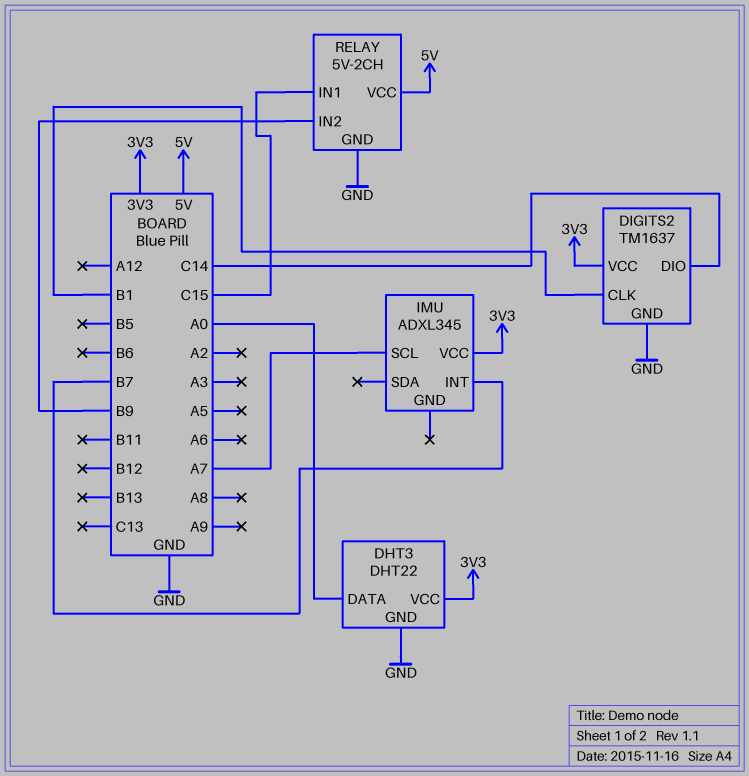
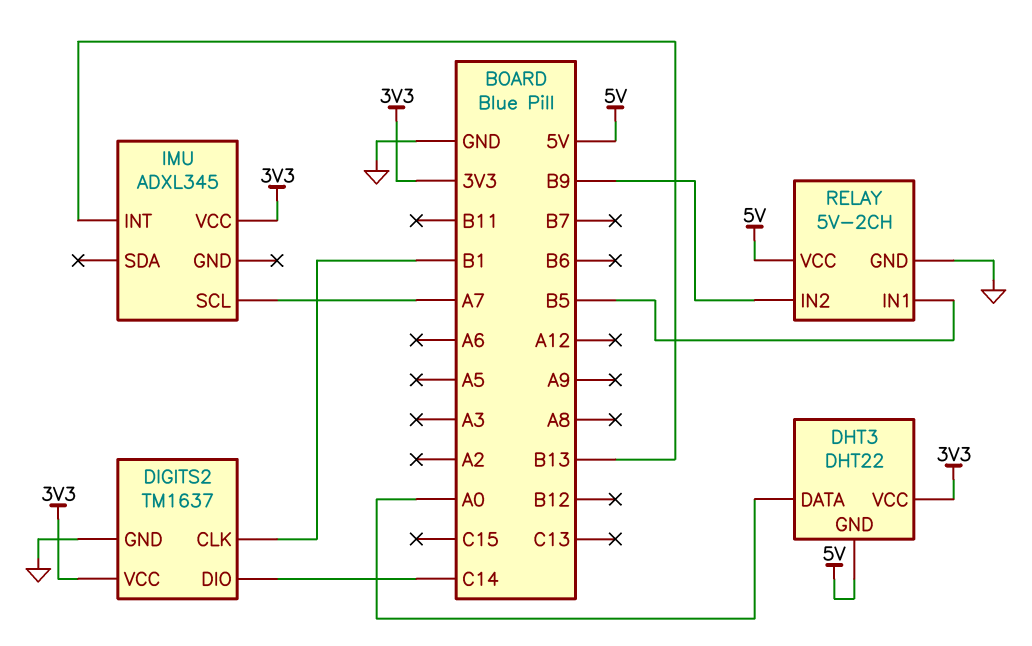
DHT3 pin GND: GND -> 5V
IMU pin INT: B7 -> B13
RELAY pin IN1: C15 -> B5

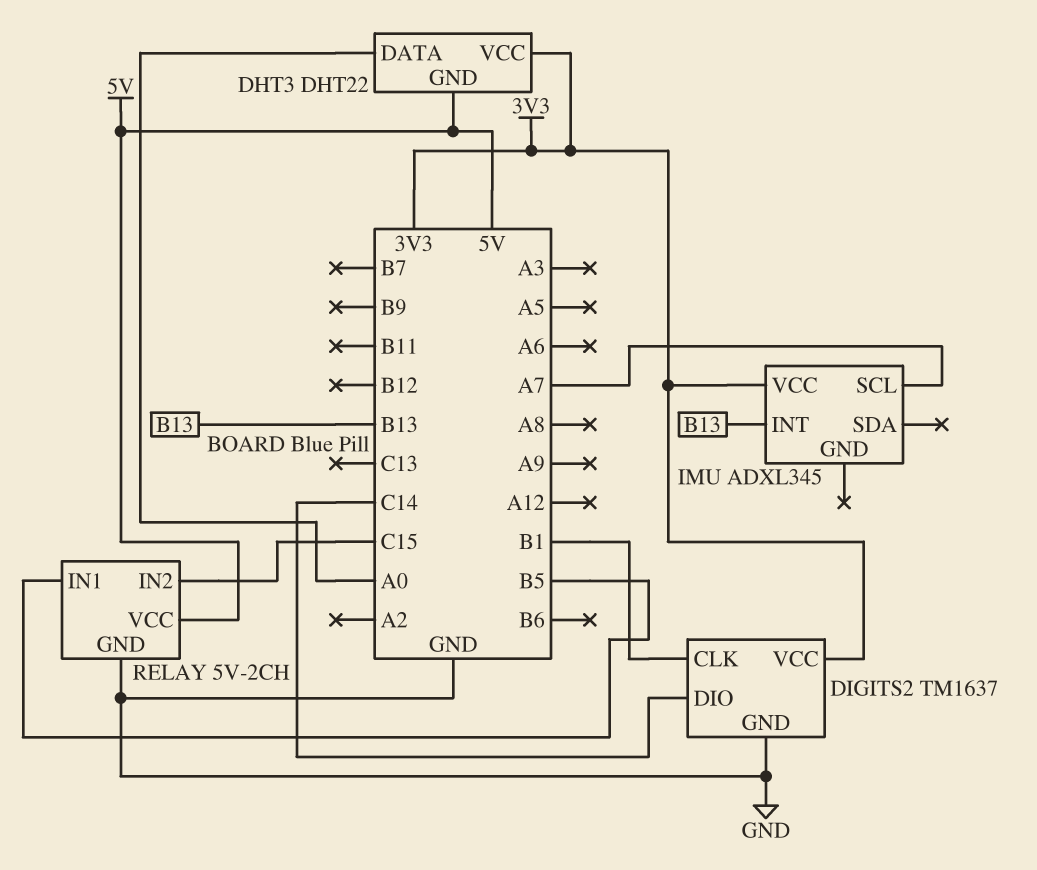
RELAY pin IN2: B9 -> C15

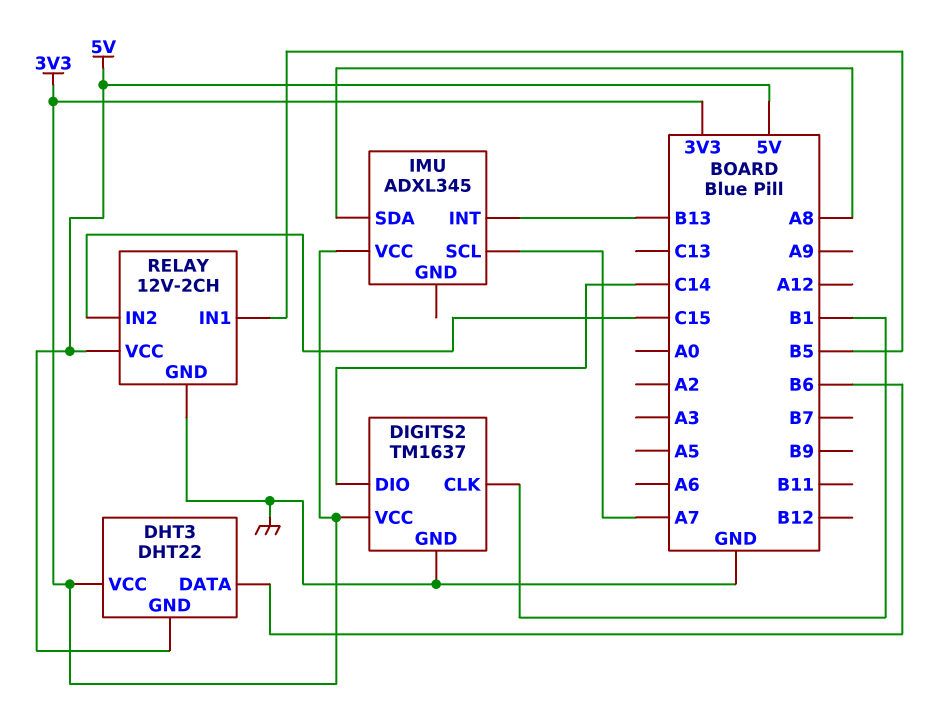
DHT3 pin DATA: A0 -> B6
IMU pin SDA: none -> A8
RELAY: 5V-2CH -> 12V-2CH

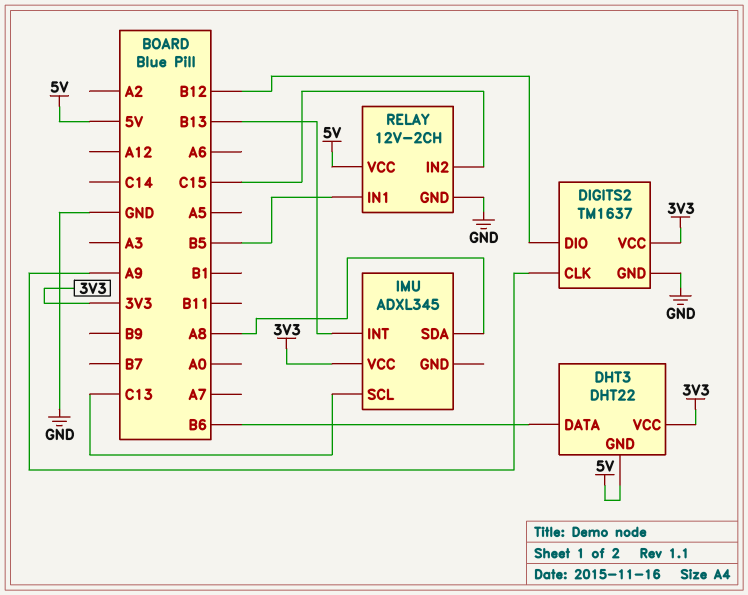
DIGITS2 pin CLK: B1 -> A9
DIGITS2 pin DIO: C14 -> B12
IMU pin SCL: A7 -> C13

